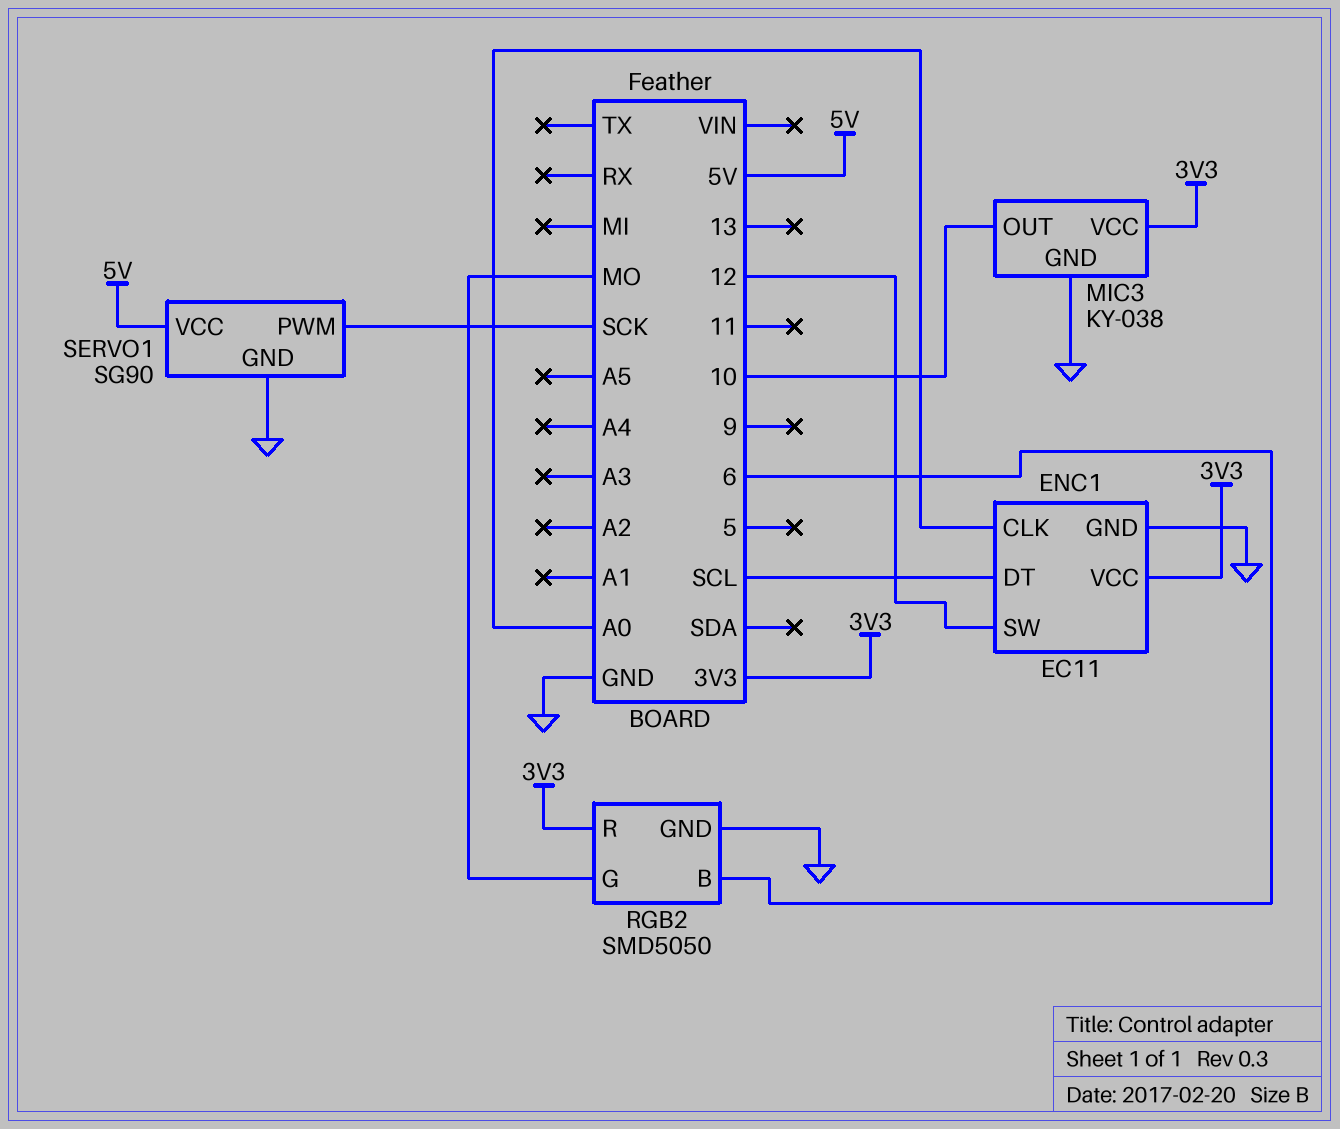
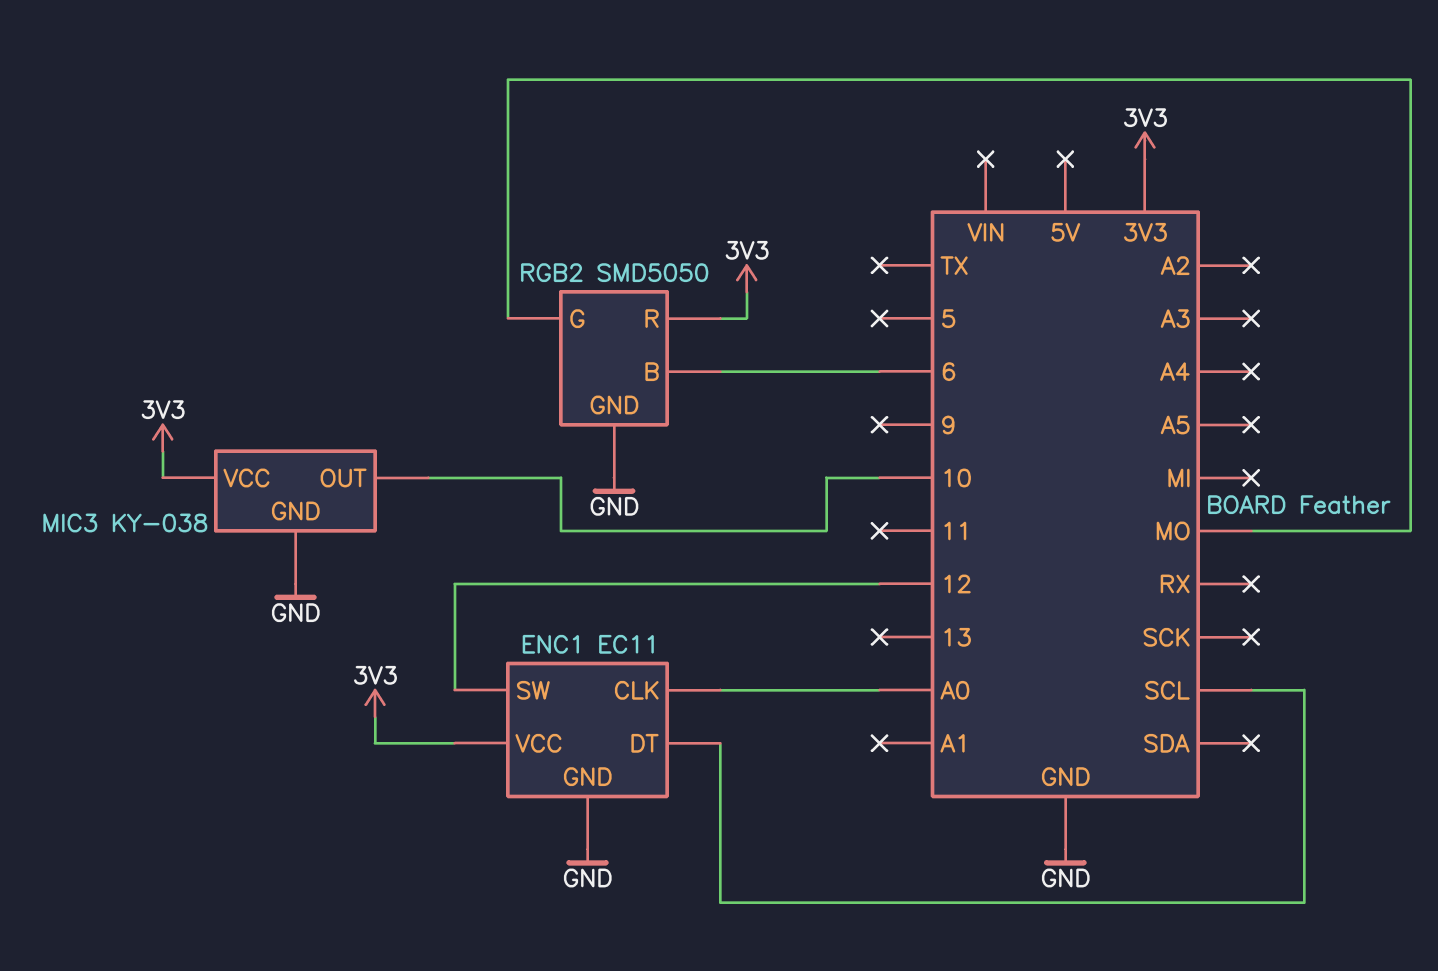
SERVO1: SG90 -> none
SERVO1 pin GND: GND -> none
SERVO1 pin PWM: SCK -> none
SERVO1 pin VCC: 5V -> none

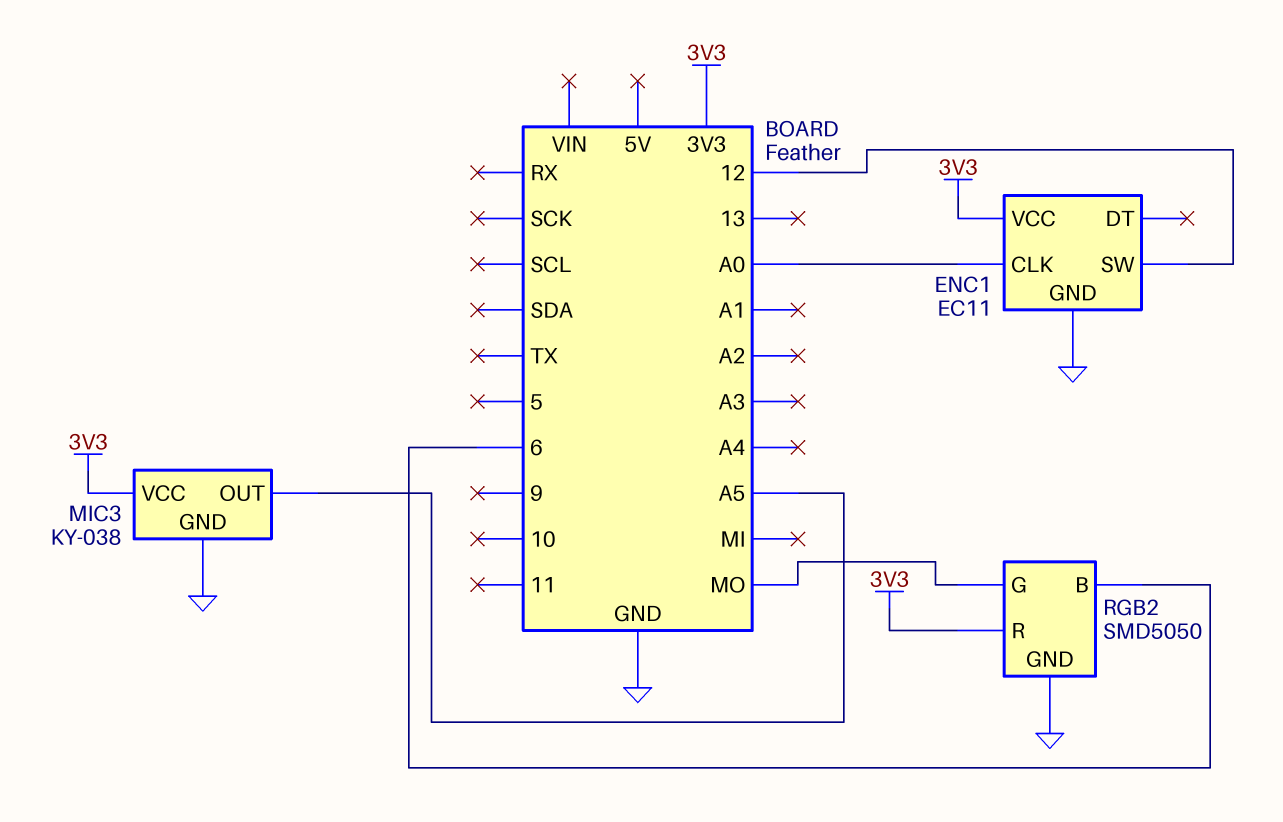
ENC1 pin DT: SCL -> none
MIC3 pin OUT: 10 -> A5

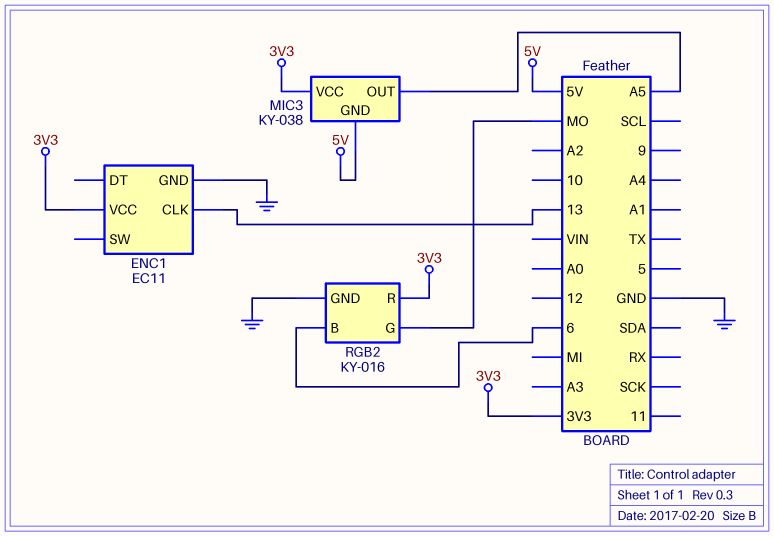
ENC1 pin CLK: A0 -> 13
ENC1 pin SW: 12 -> none
MIC3 pin GND: GND -> 5V
RGB2: SMD5050 -> KY-016

